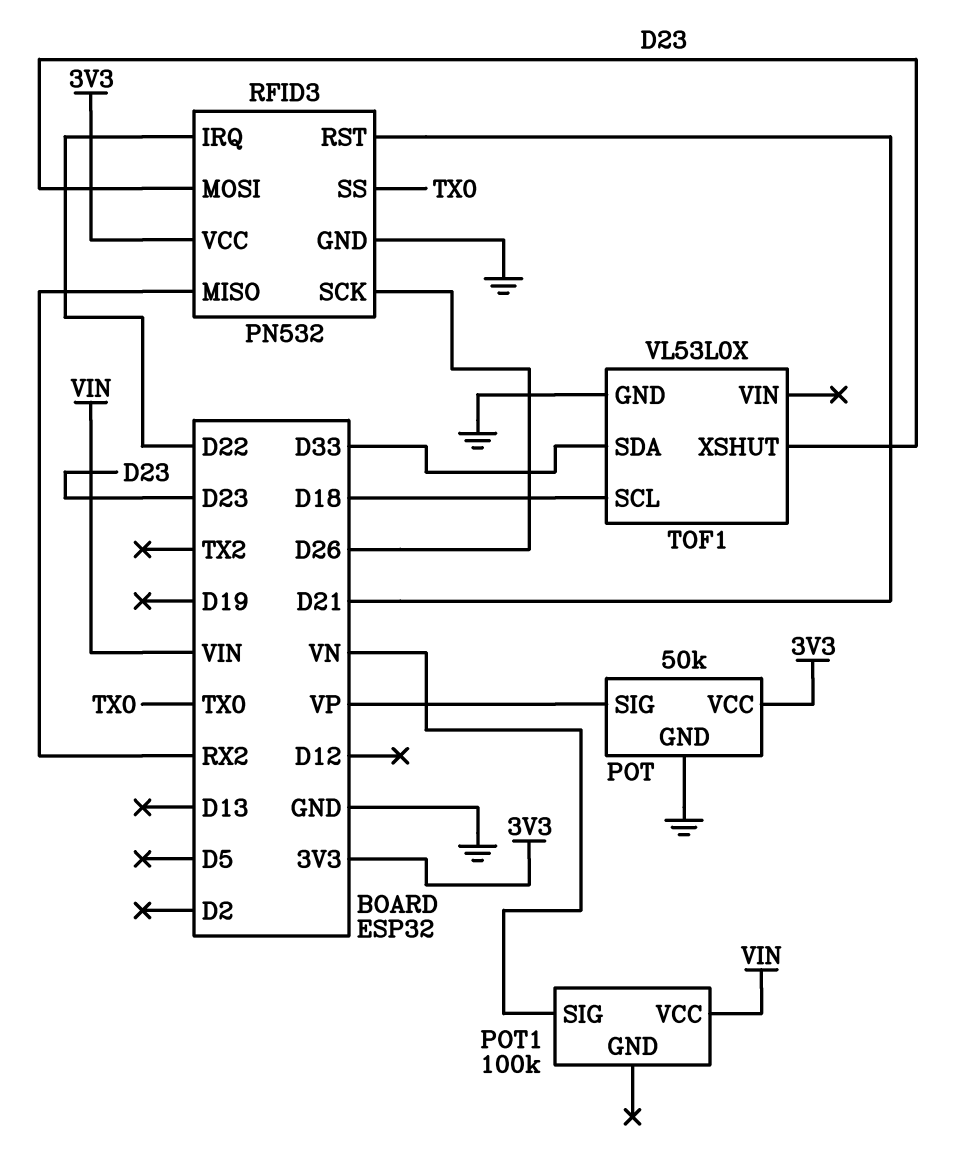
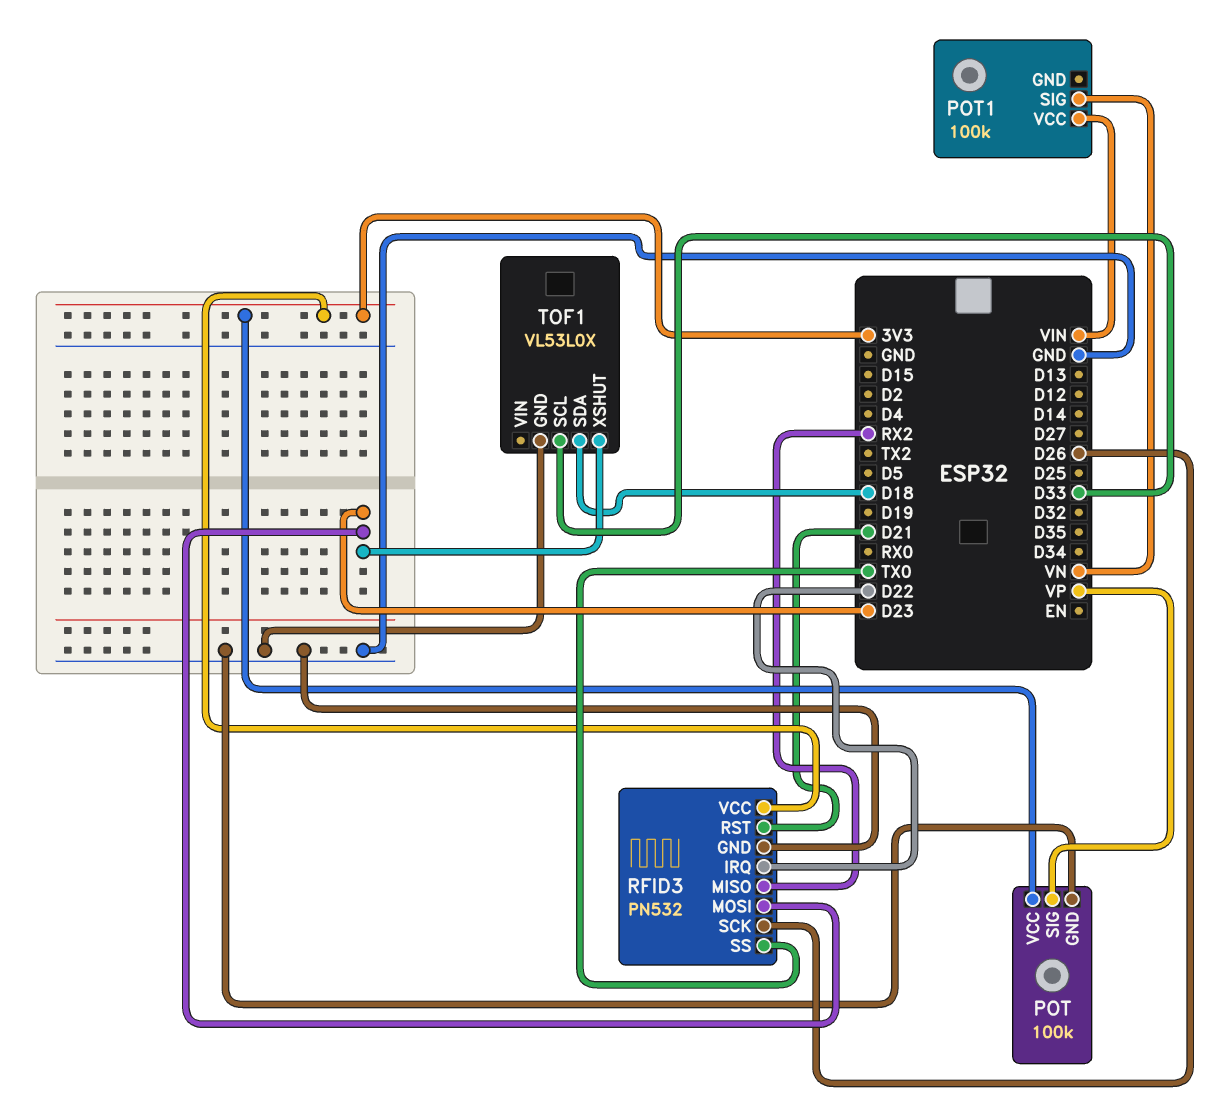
POT: 50k -> 100k
TOF1 pin SCL: D18 -> D33
TOF1 pin SDA: D33 -> D18

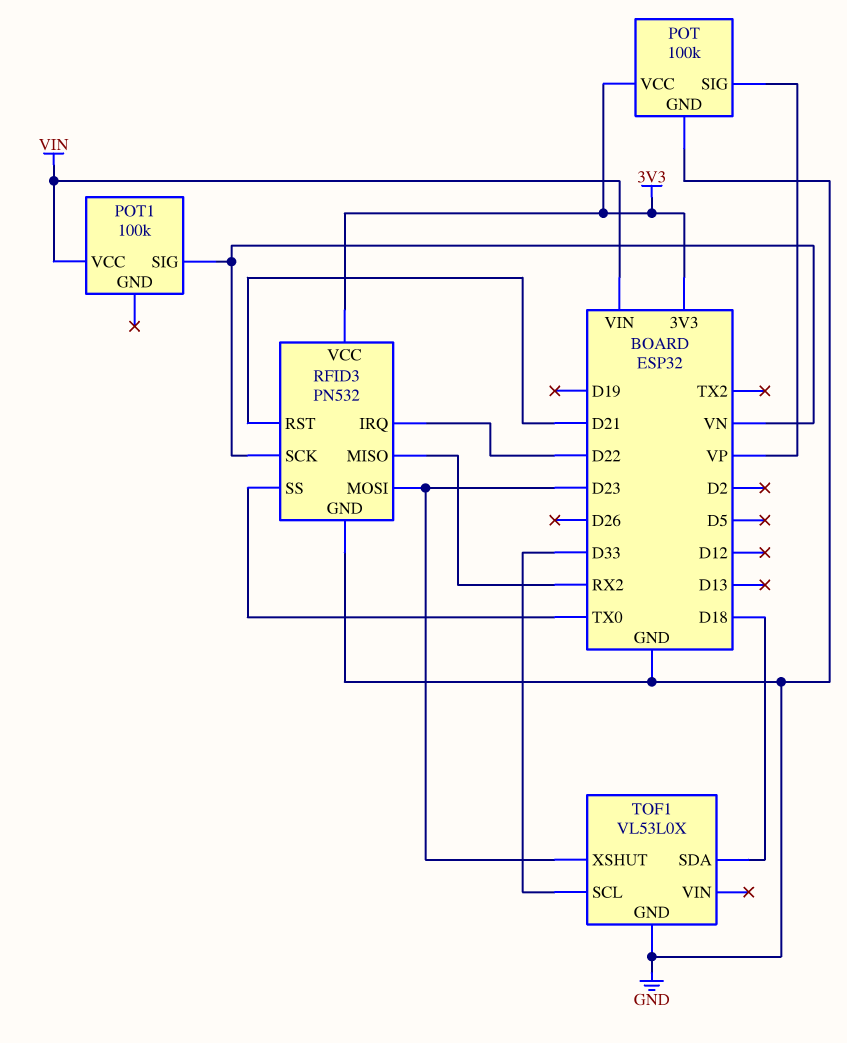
RFID3 pin SCK: D26 -> VN

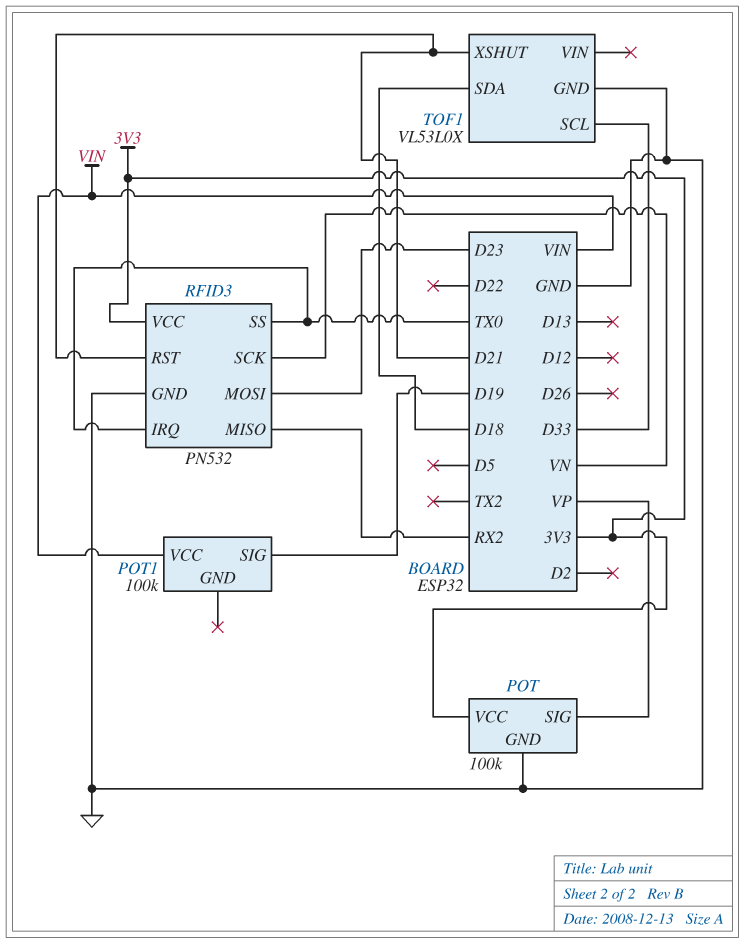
POT1 pin SIG: VN -> D19
RFID3 pin IRQ: D22 -> TX0
TOF1 pin XSHUT: D23 -> D21

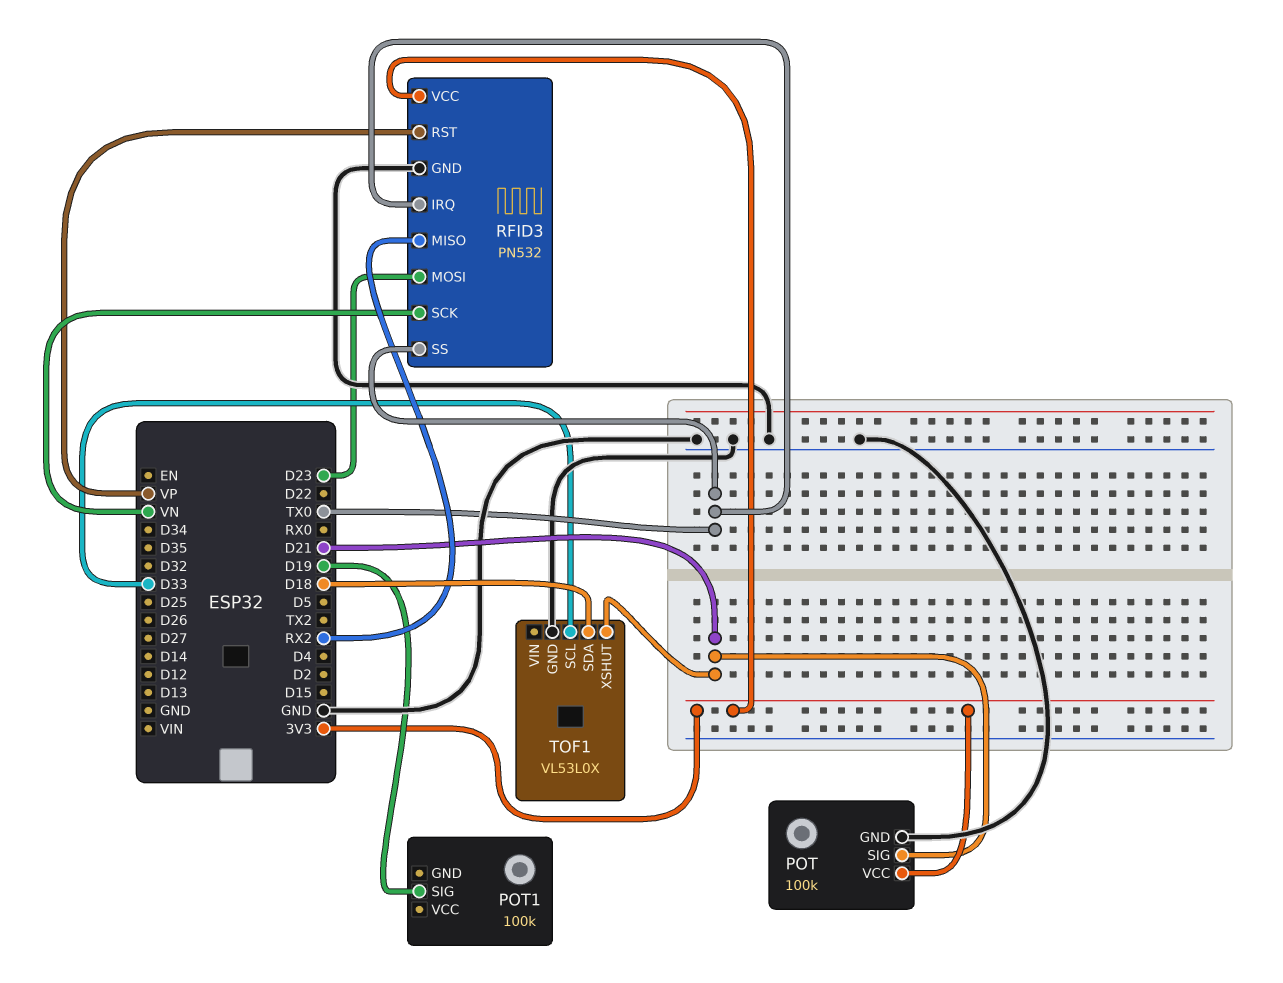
POT pin SIG: VP -> D21
POT1 pin VCC: VIN -> none
RFID3 pin RST: D21 -> VP

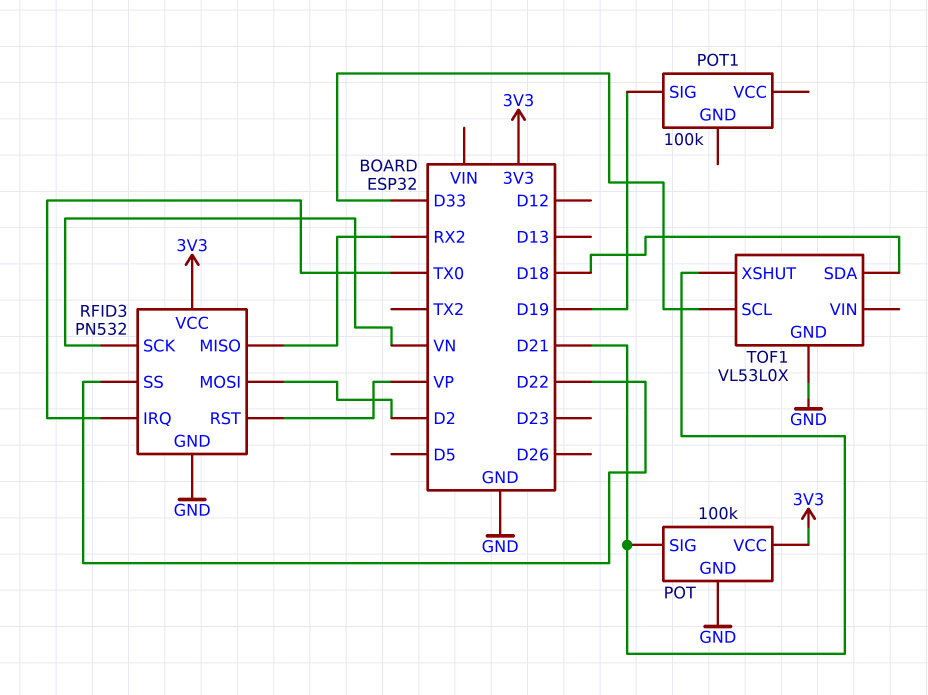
RFID3 pin MOSI: D23 -> D2
RFID3 pin SS: TX0 -> D22

